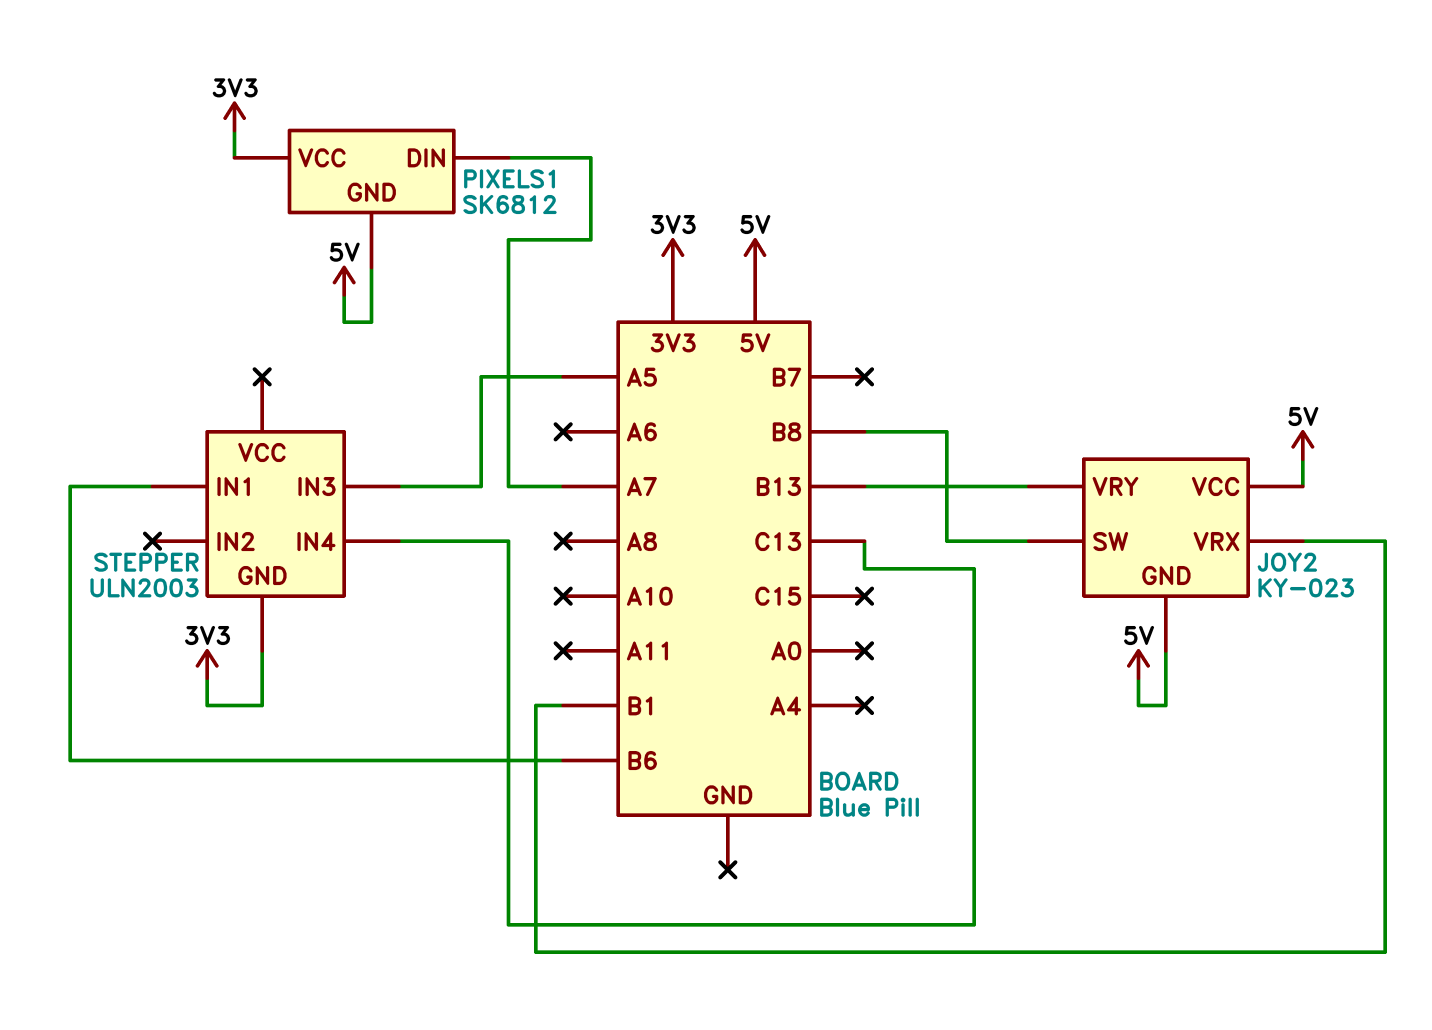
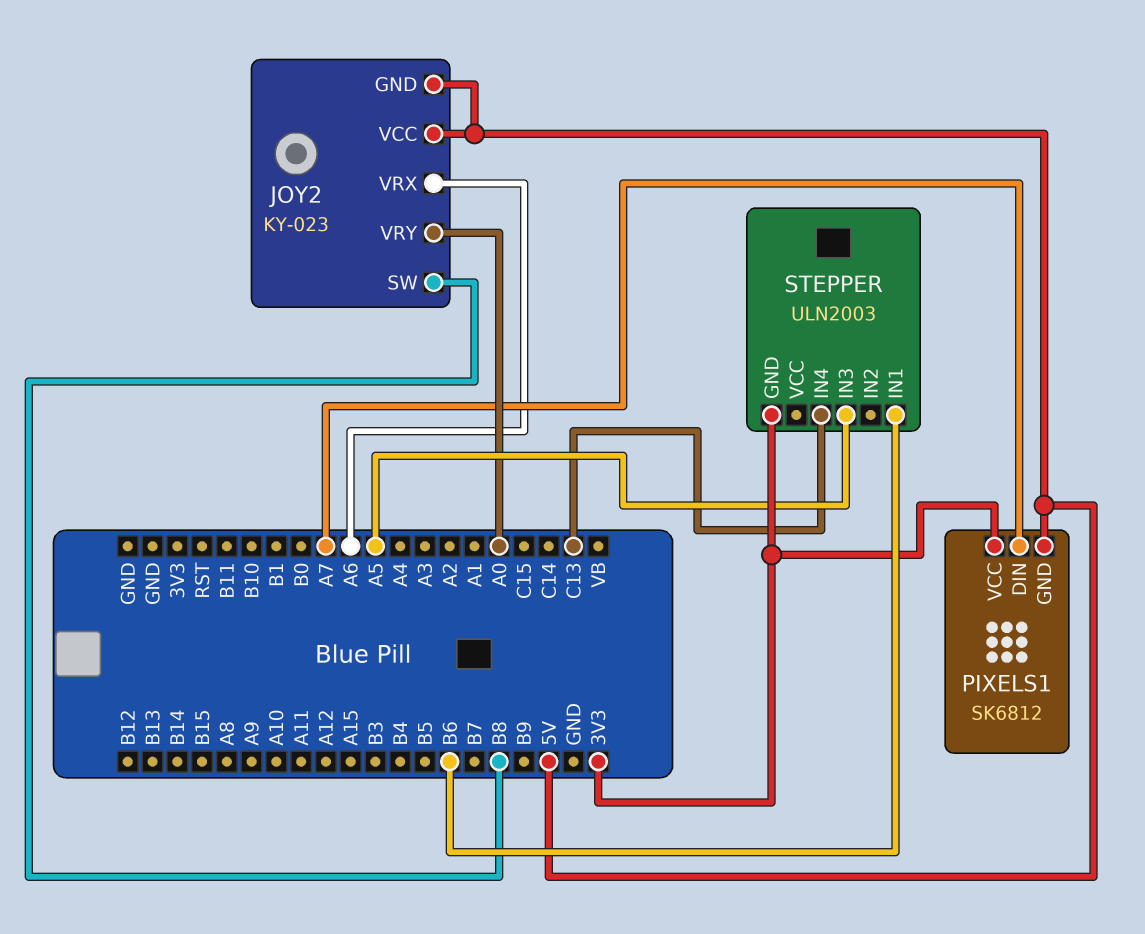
JOY2 pin VRX: B1 -> A6
JOY2 pin VRY: B13 -> A0

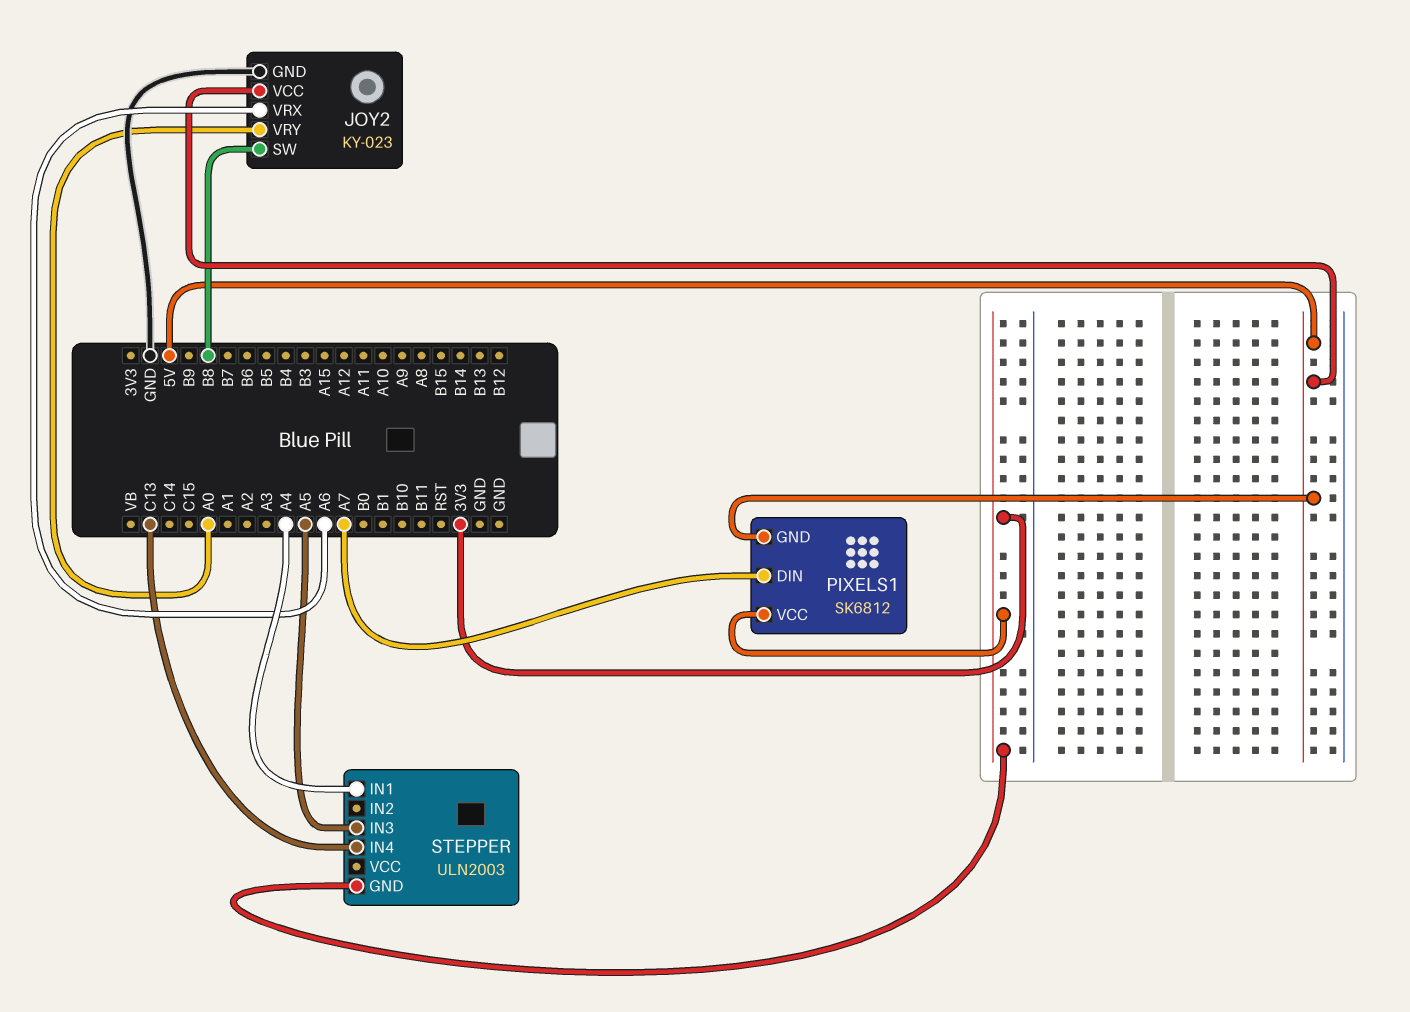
JOY2 pin GND: 5V -> GND
STEPPER pin IN1: B6 -> A4

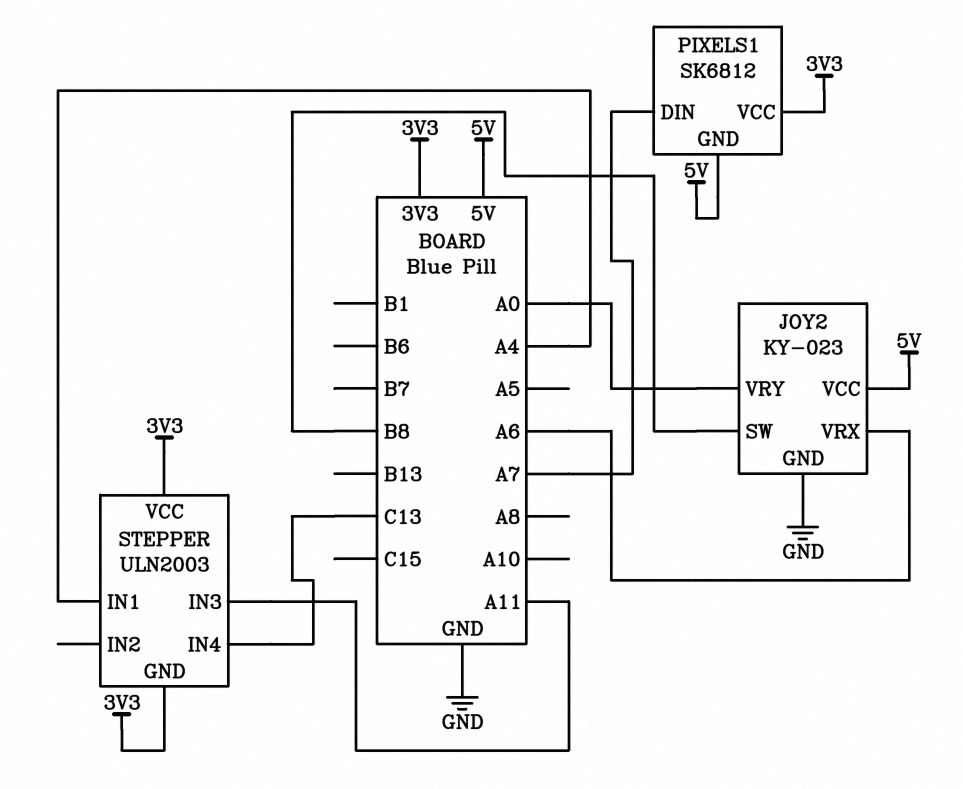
STEPPER pin IN3: A5 -> A11
STEPPER pin VCC: none -> 3V3

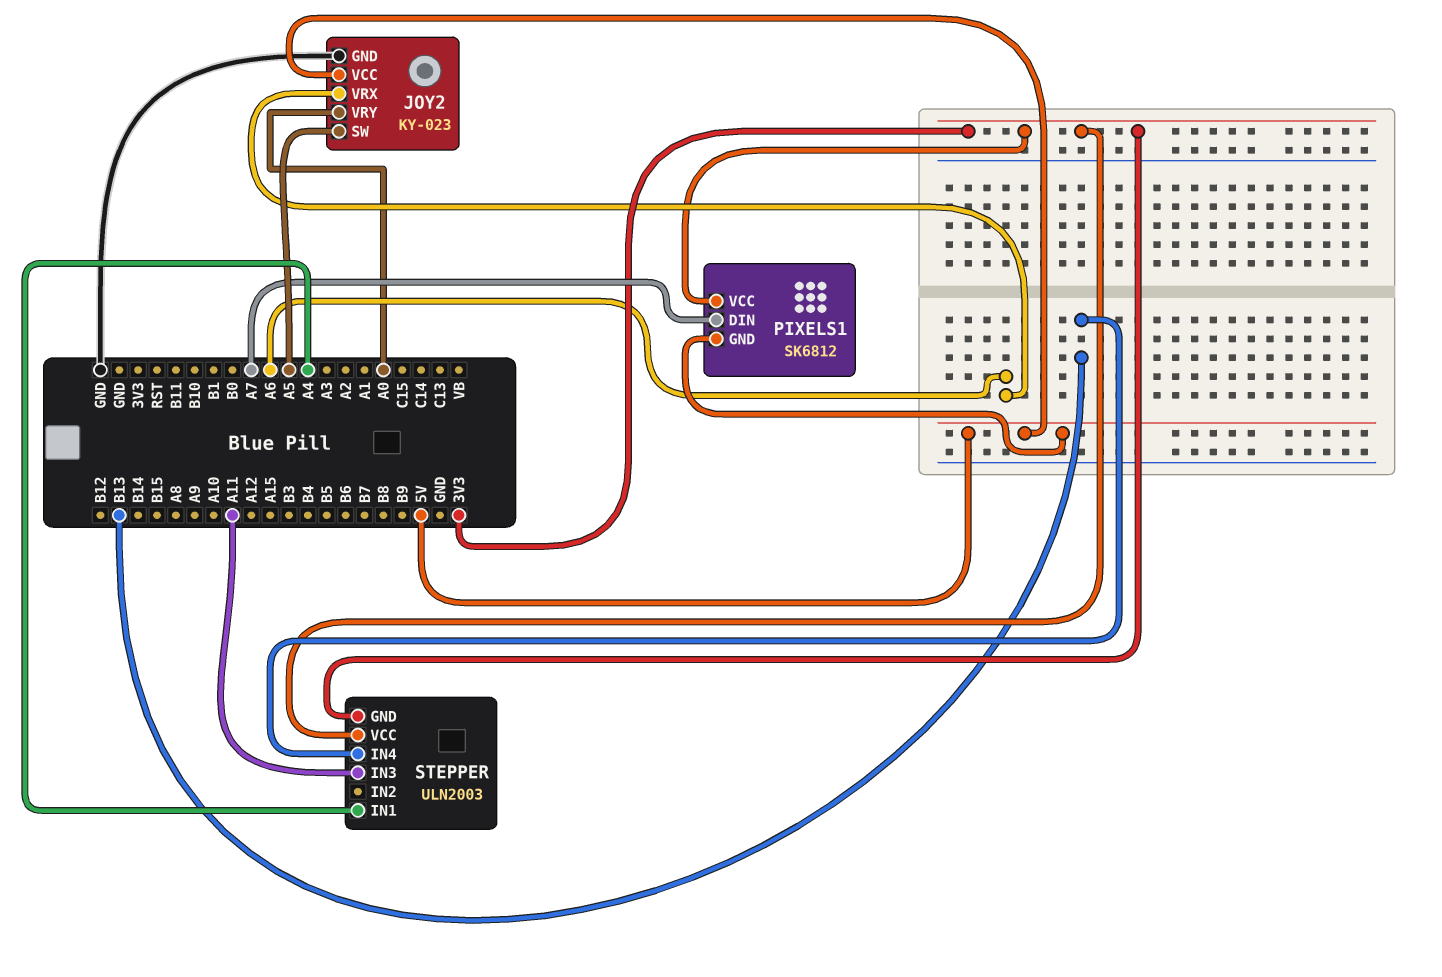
JOY2 pin SW: B8 -> A5
STEPPER pin IN4: C13 -> B13

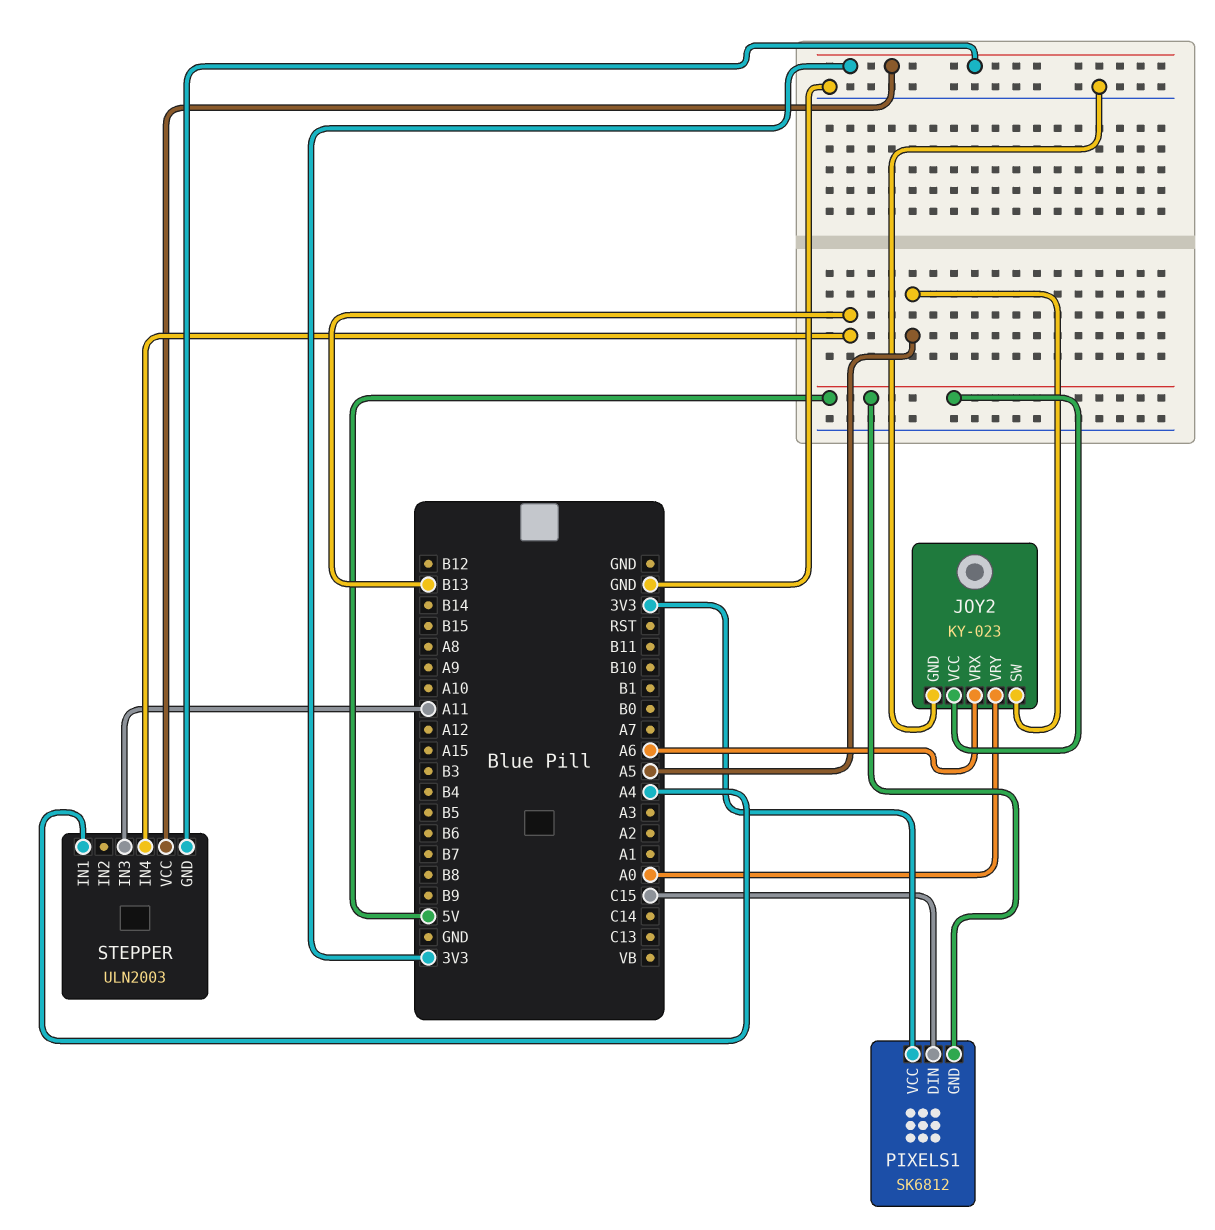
PIXELS1 pin DIN: A7 -> C15

